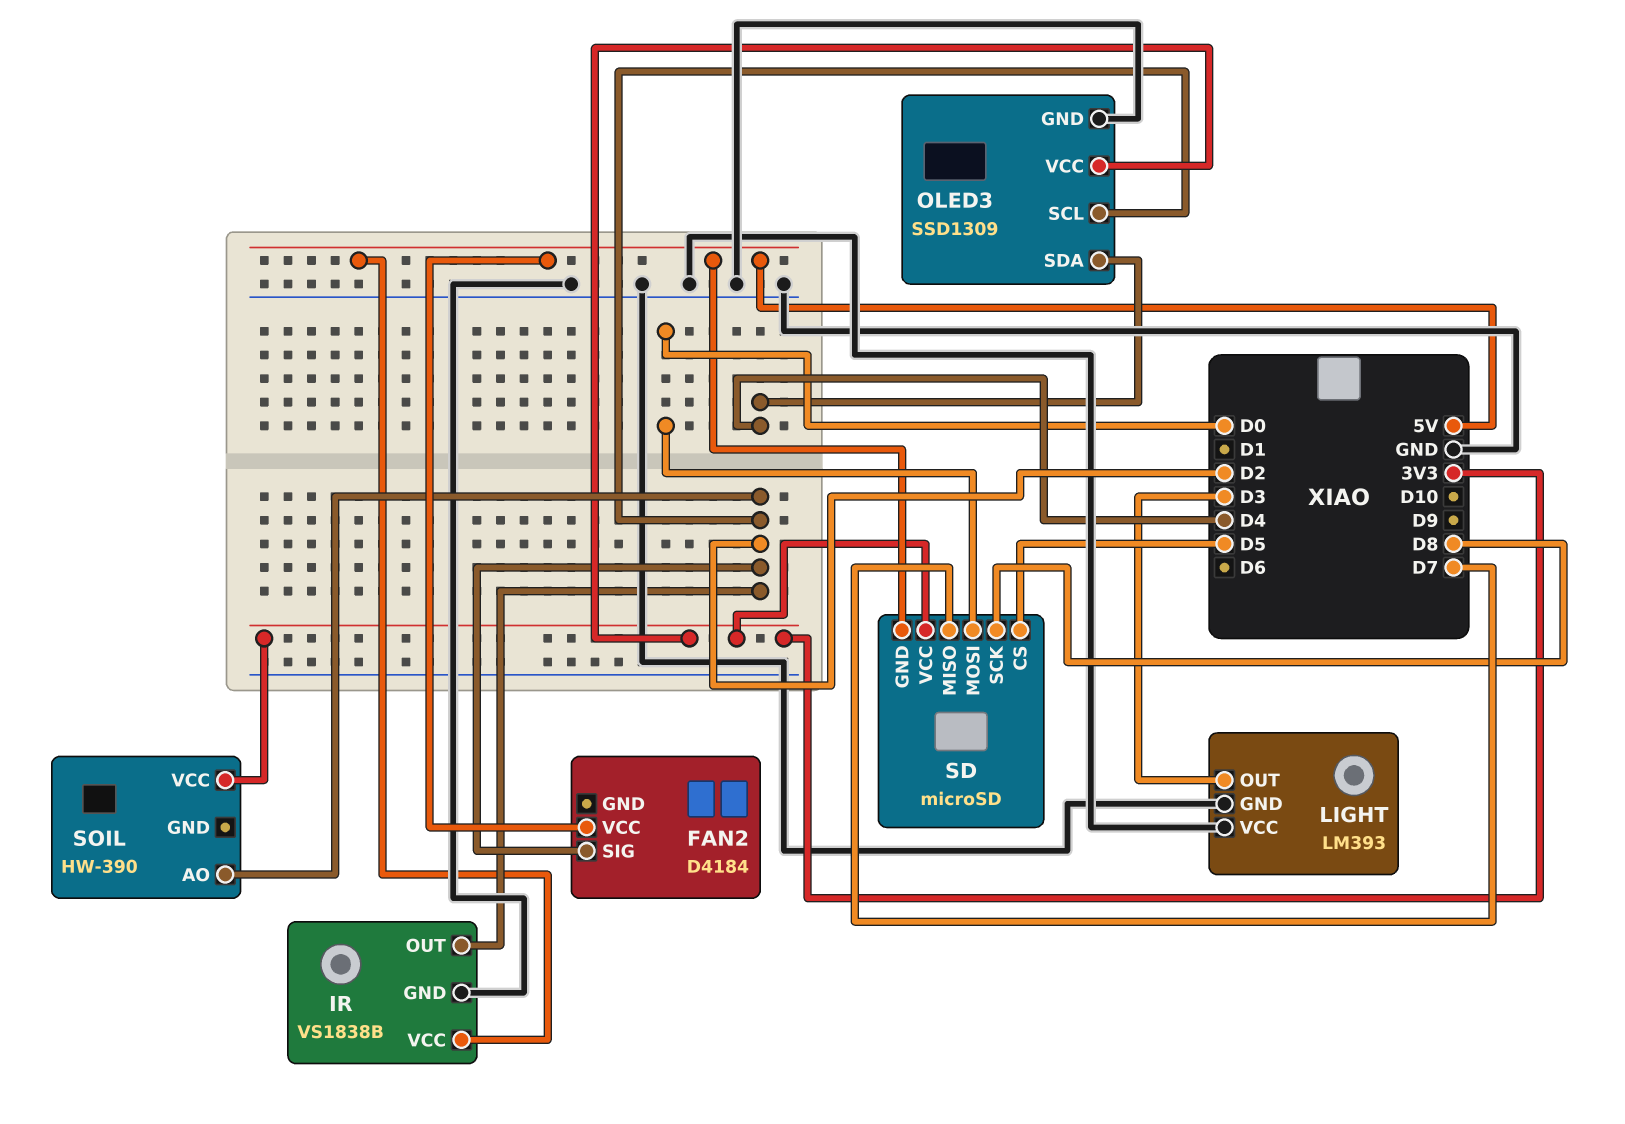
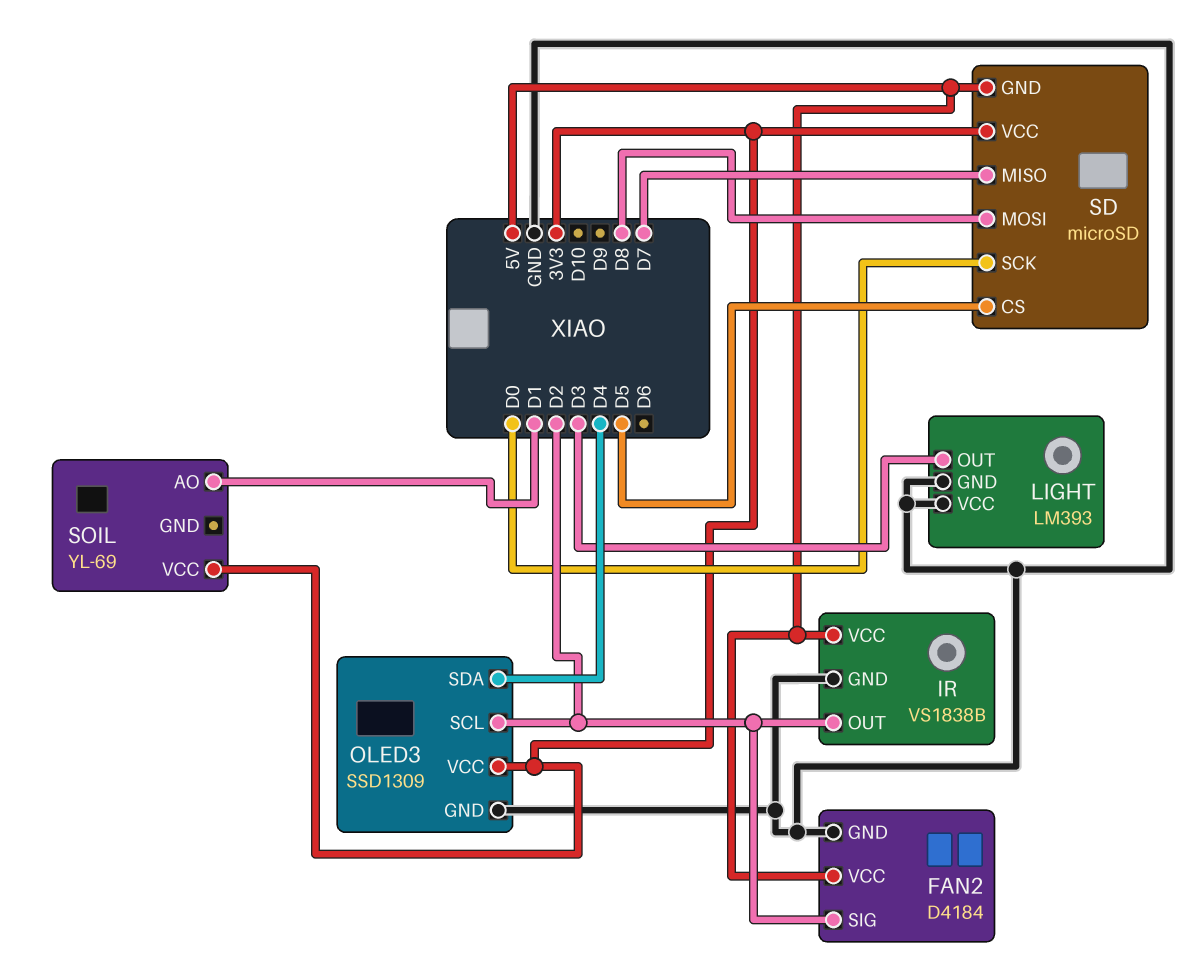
FAN2 pin GND: none -> GND
SD pin MOSI: D0 -> D8
SD pin SCK: D8 -> D0
SOIL: HW-390 -> YL-69
SOIL pin AO: D2 -> D1

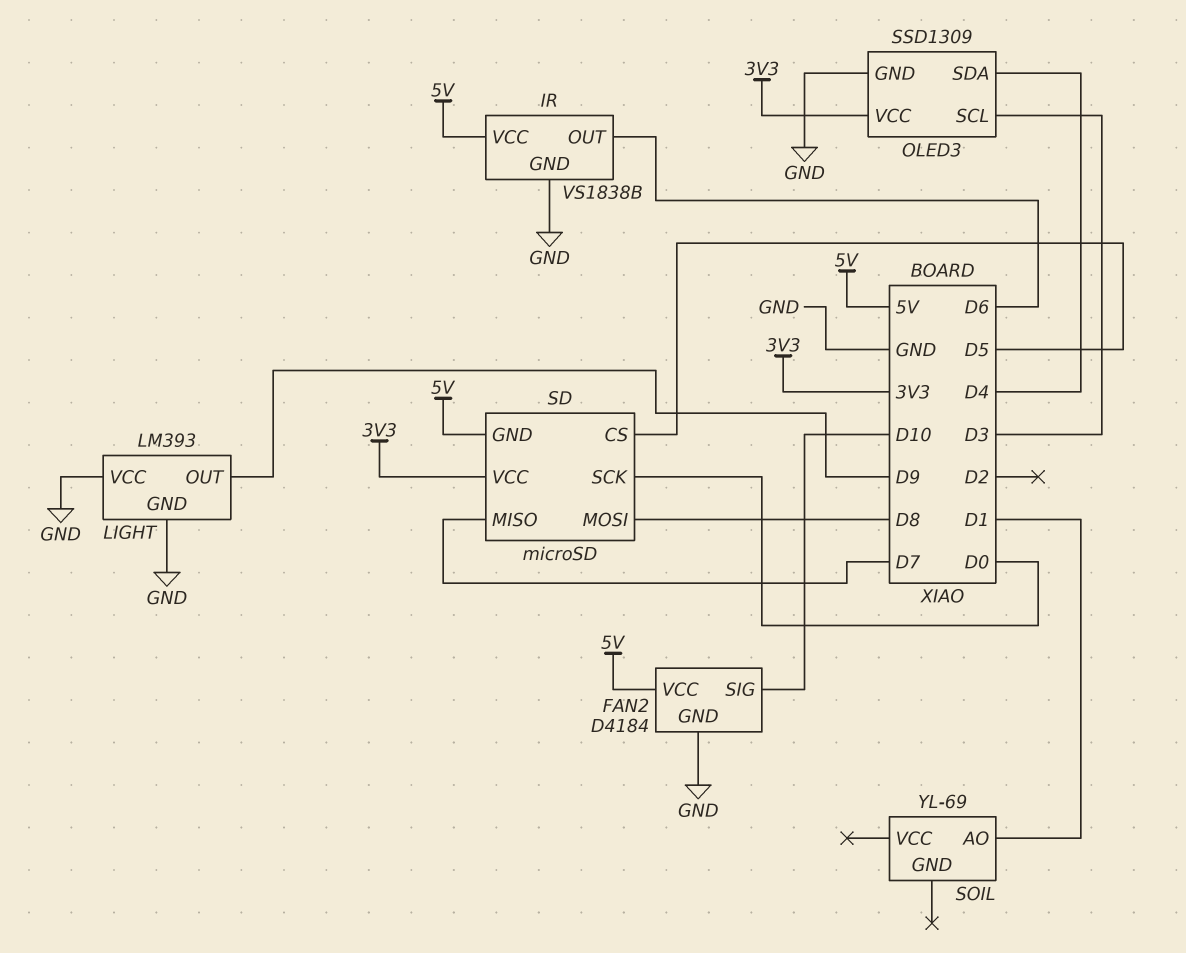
FAN2 pin SIG: D2 -> D10
IR pin OUT: D2 -> D6
LIGHT pin OUT: D3 -> D9
OLED3 pin SCL: D2 -> D3
SOIL pin VCC: 3V3 -> none

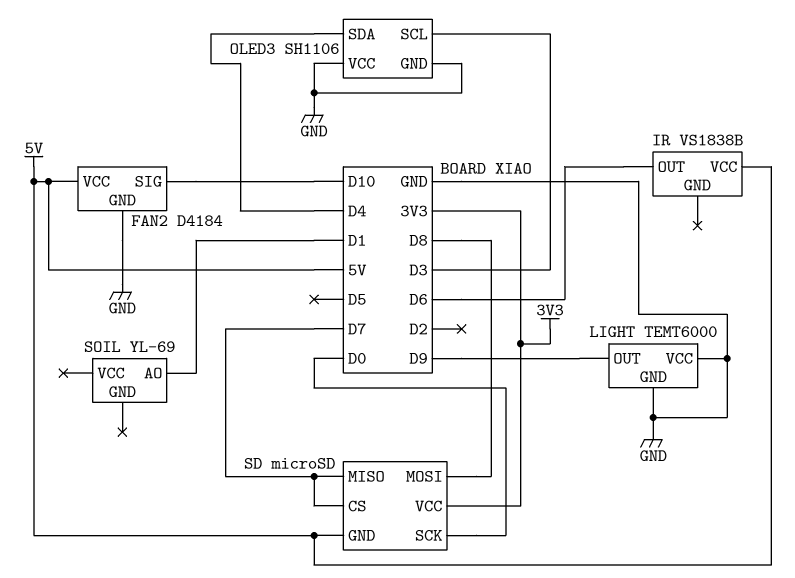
IR pin GND: GND -> none
LIGHT: LM393 -> TEMT6000
OLED3: SSD1309 -> SH1106
OLED3 pin VCC: 3V3 -> GND
SD pin CS: D5 -> D7

